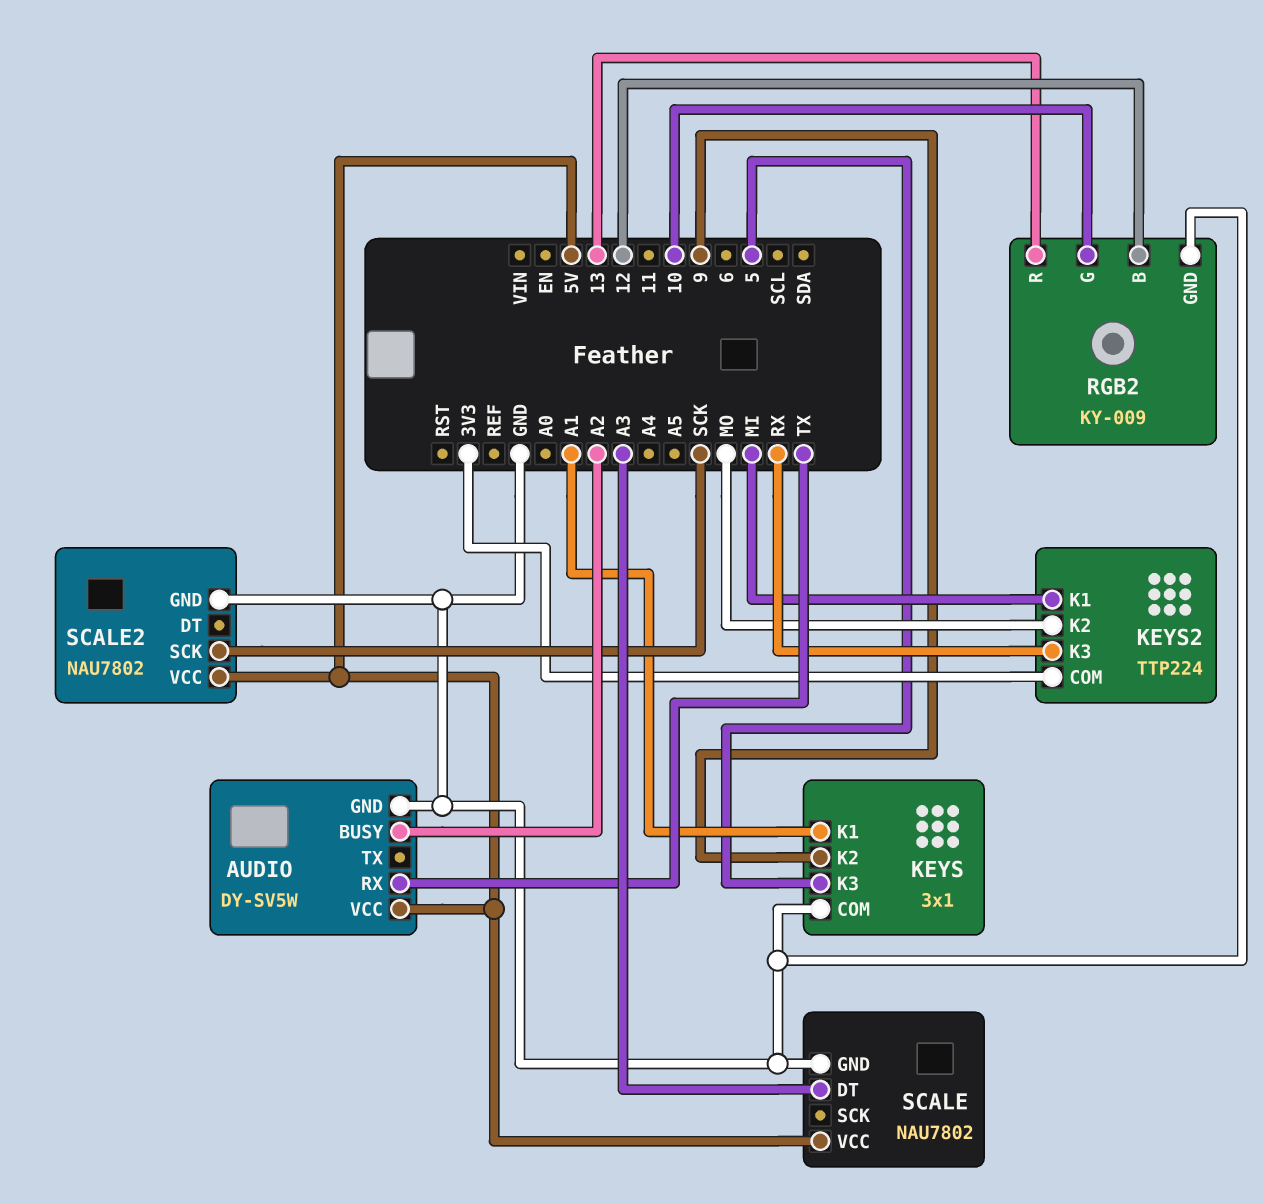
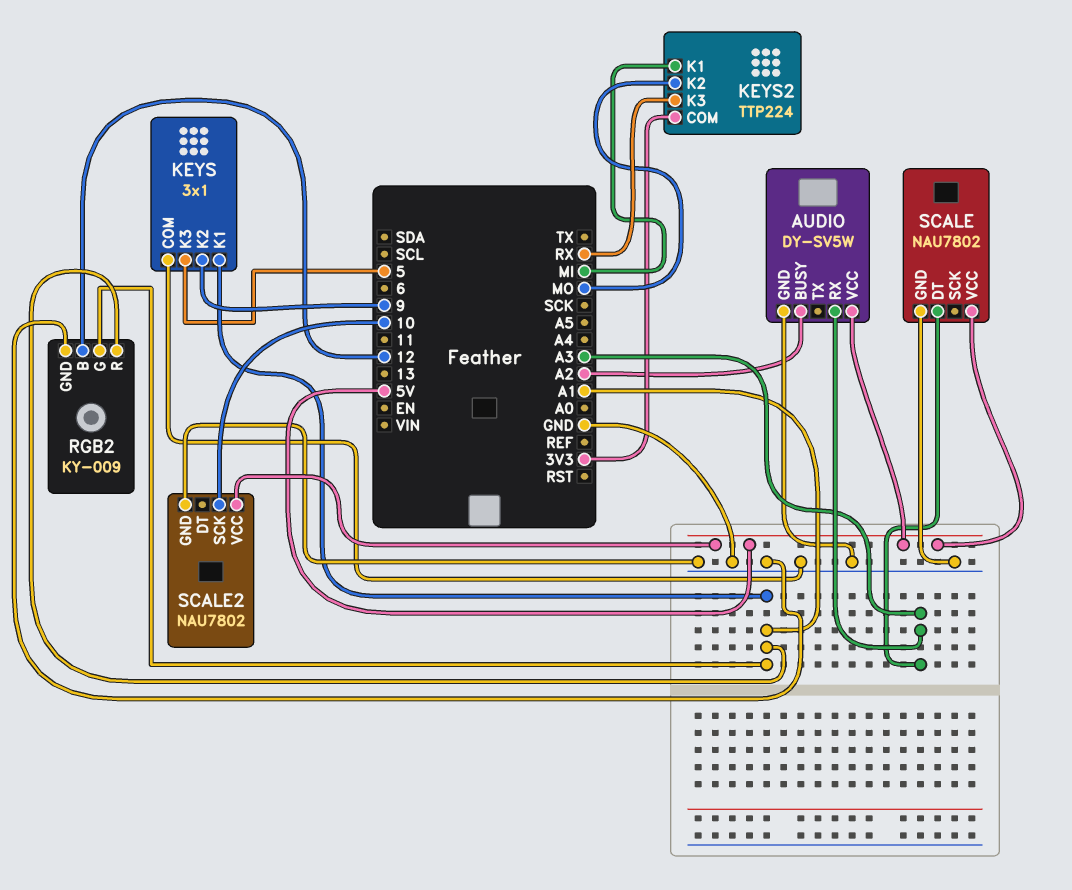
AUDIO pin RX: TX -> A3
RGB2 pin G: 10 -> A1
RGB2 pin R: 13 -> A1
SCALE2 pin SCK: SCK -> 10

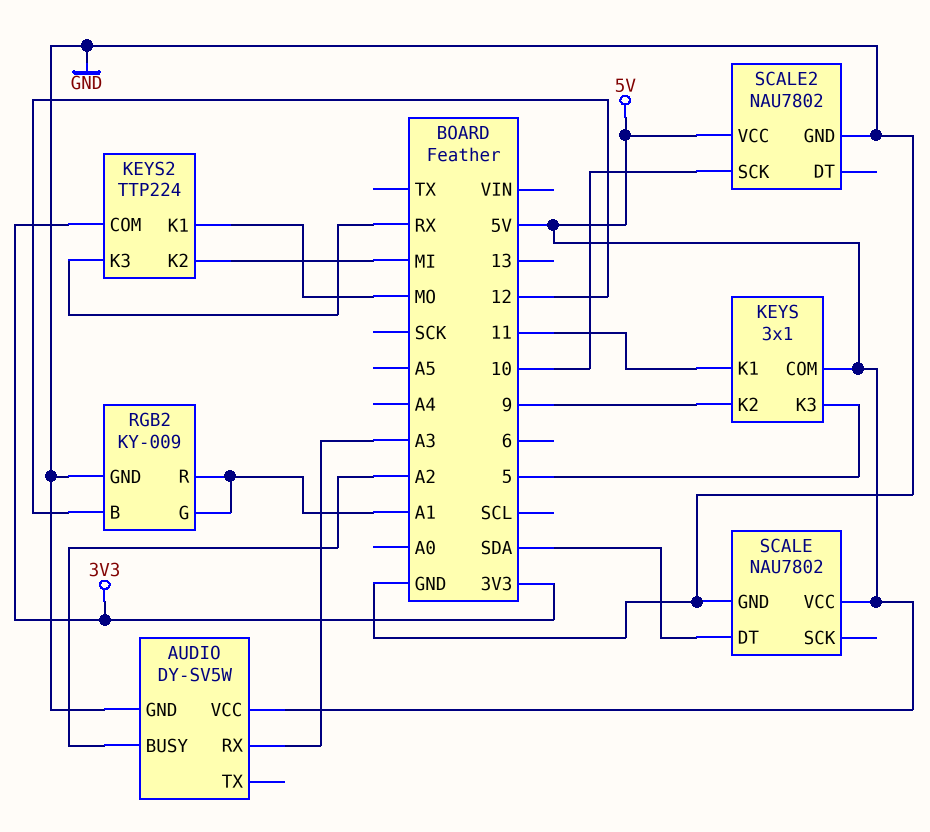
KEYS pin COM: GND -> 5V
KEYS pin K1: A1 -> 11
KEYS2 pin K1: MI -> MO
KEYS2 pin K2: MO -> MI
SCALE pin DT: A3 -> SDA

